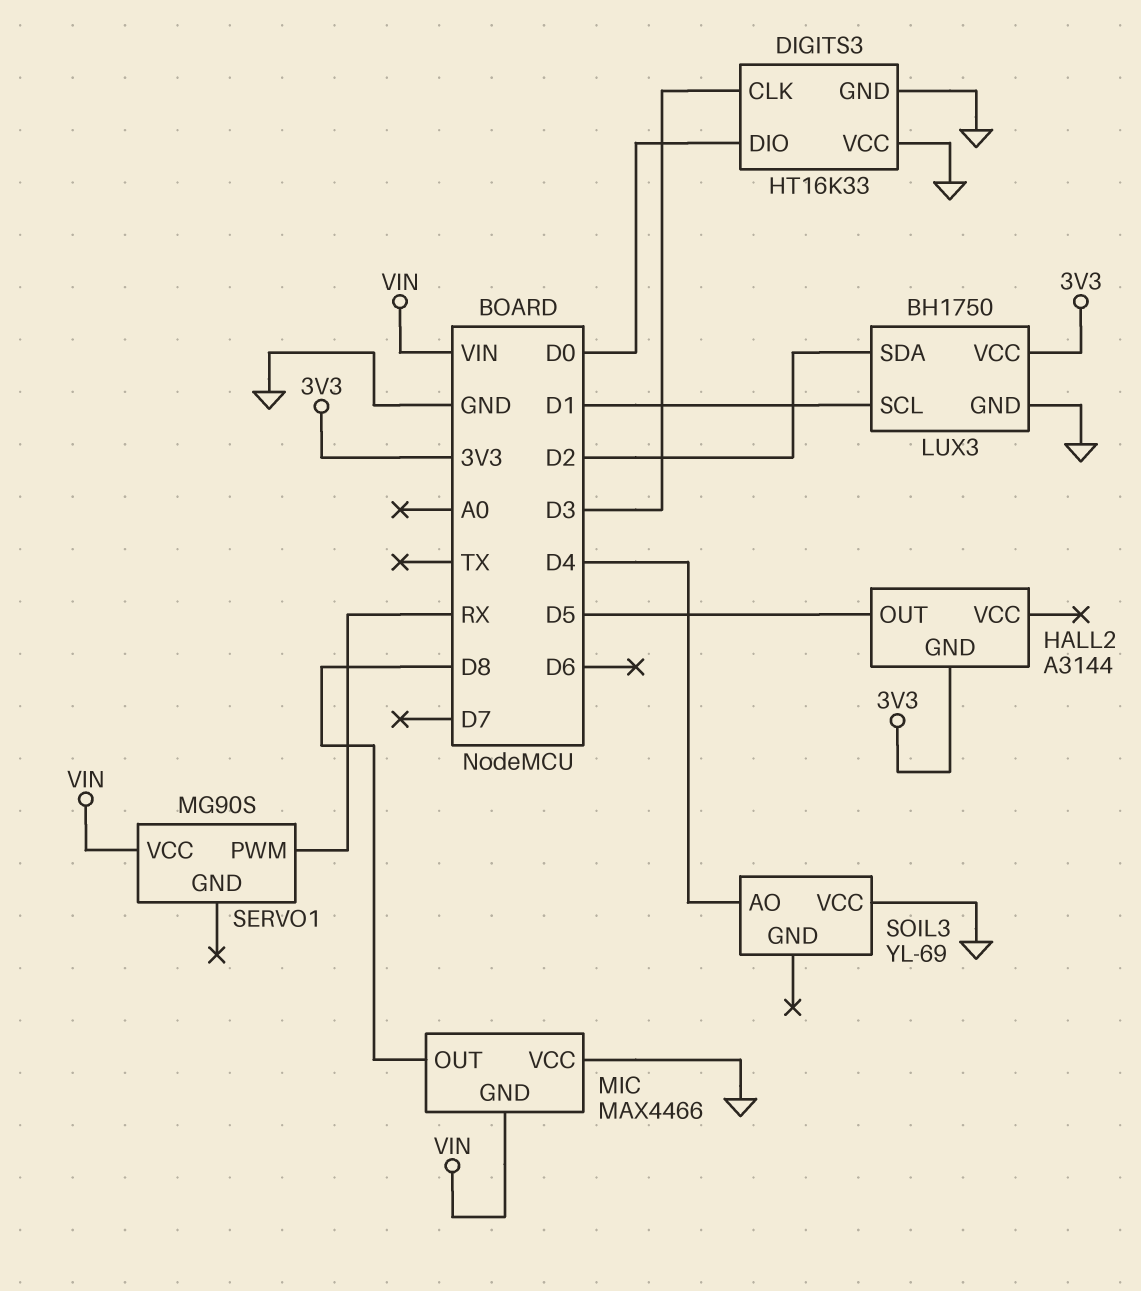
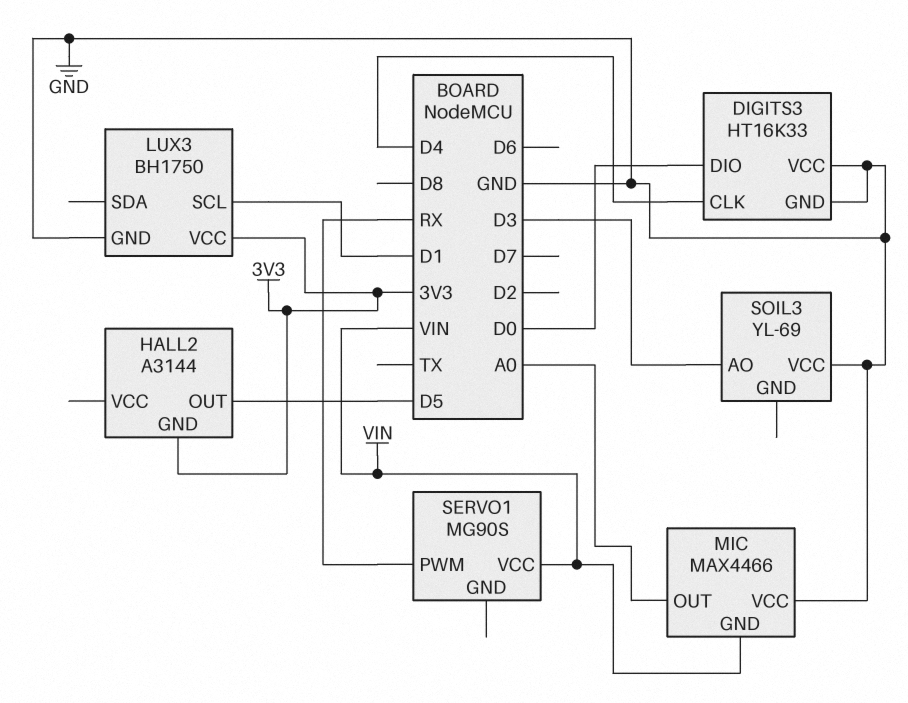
DIGITS3 pin CLK: D3 -> D4
LUX3 pin SDA: D2 -> none
MIC pin OUT: D8 -> A0
SOIL3 pin AO: D4 -> D3

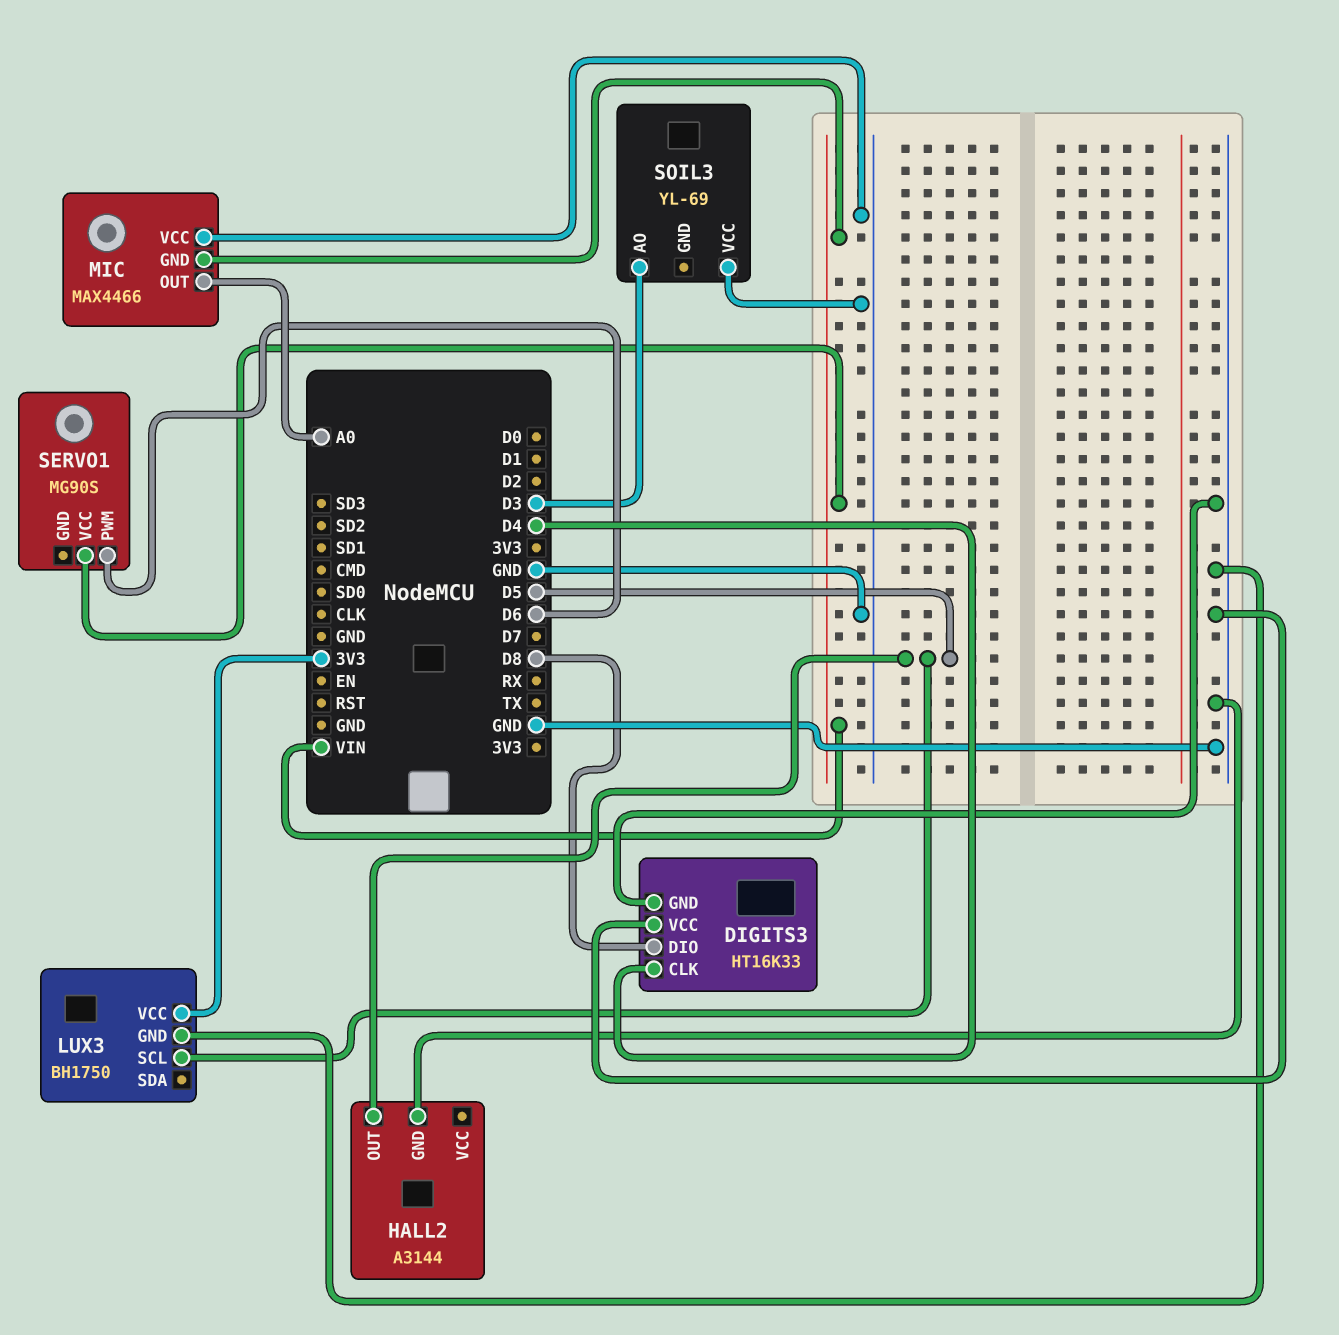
DIGITS3 pin DIO: D0 -> D8
HALL2 pin GND: 3V3 -> GND
LUX3 pin SCL: D1 -> D5
SERVO1 pin PWM: RX -> D6

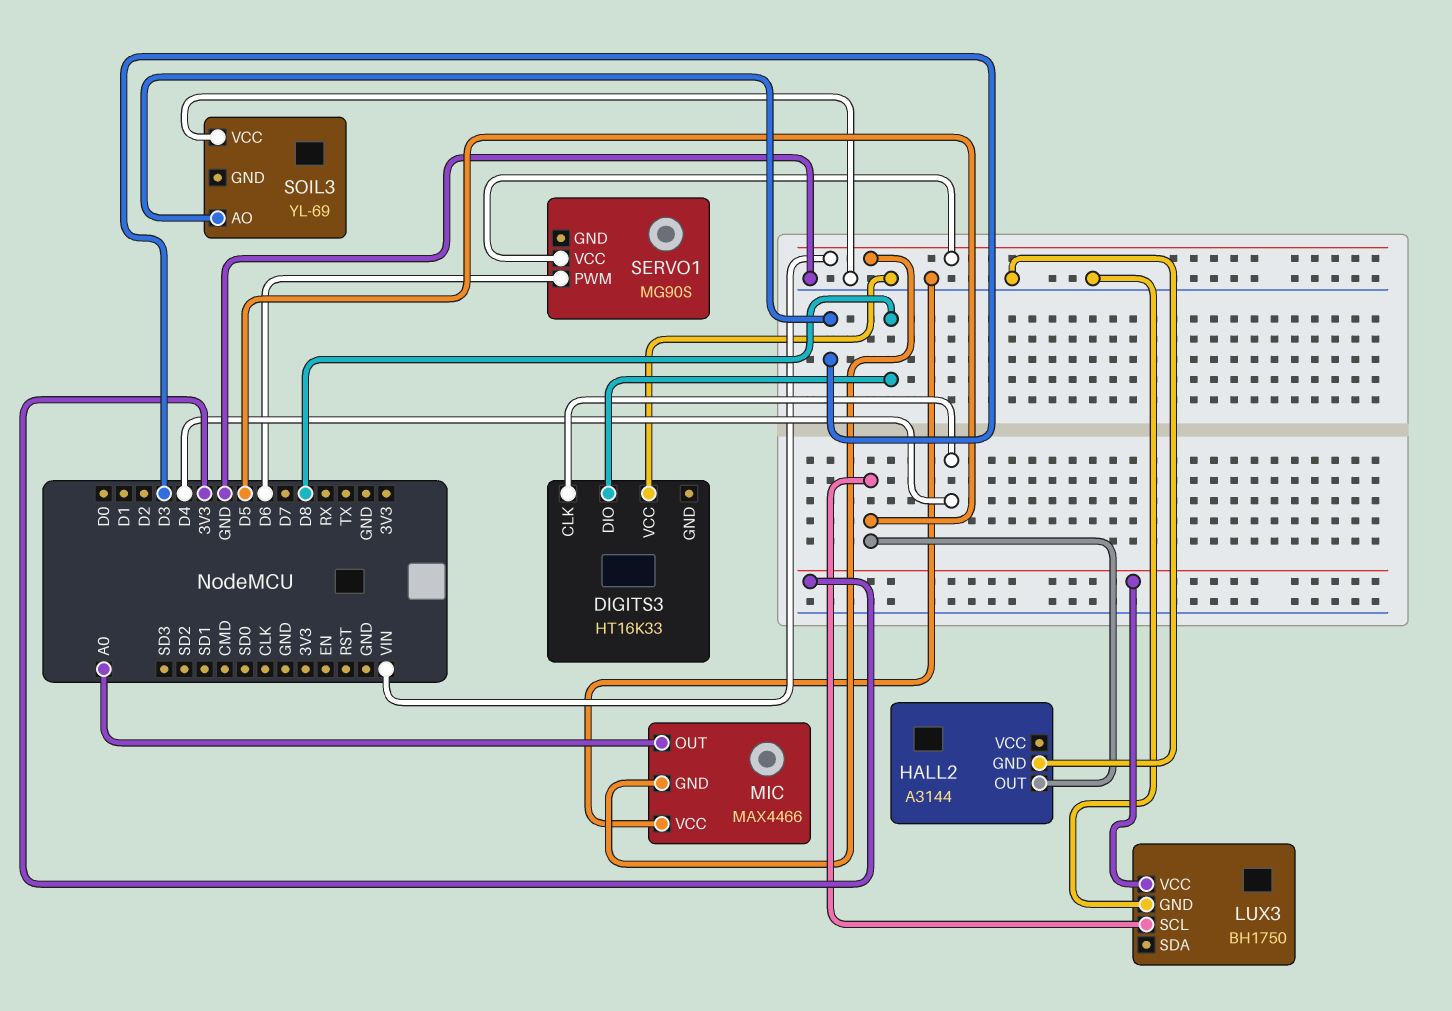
DIGITS3 pin GND: GND -> none

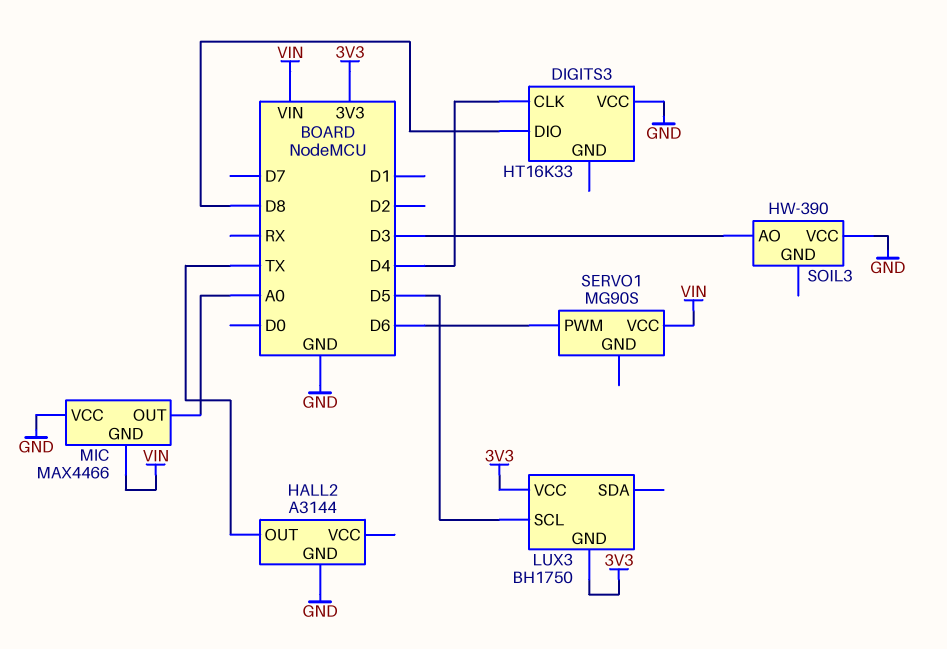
HALL2 pin OUT: D5 -> TX
LUX3 pin GND: GND -> 3V3
SOIL3: YL-69 -> HW-390

